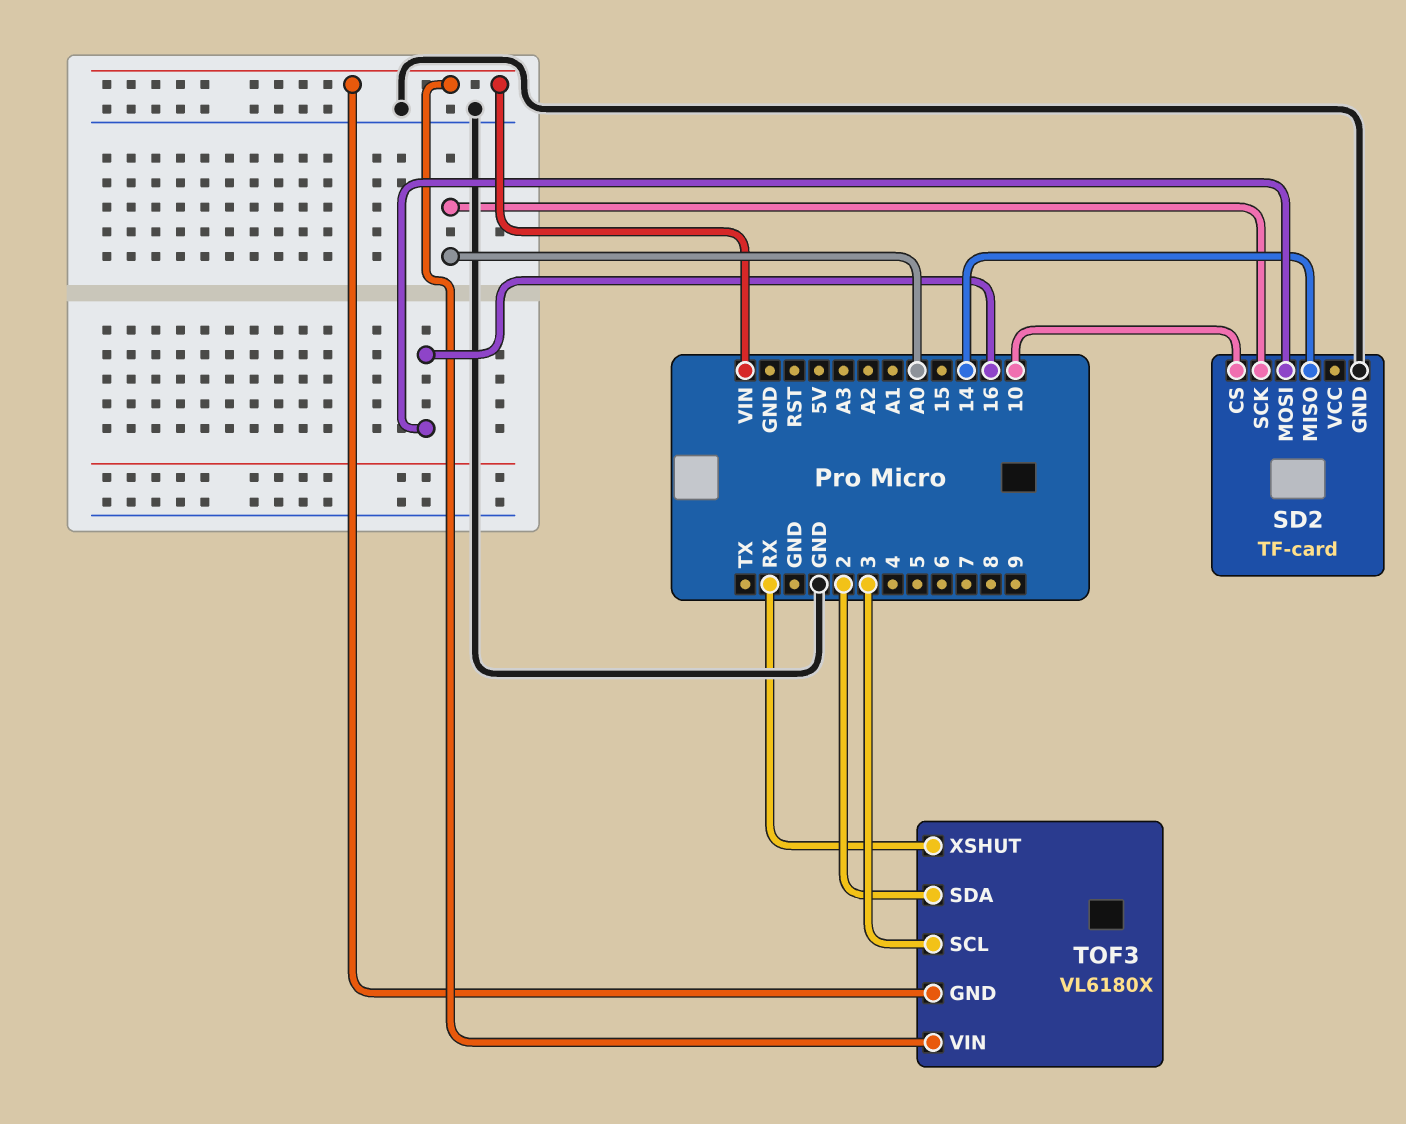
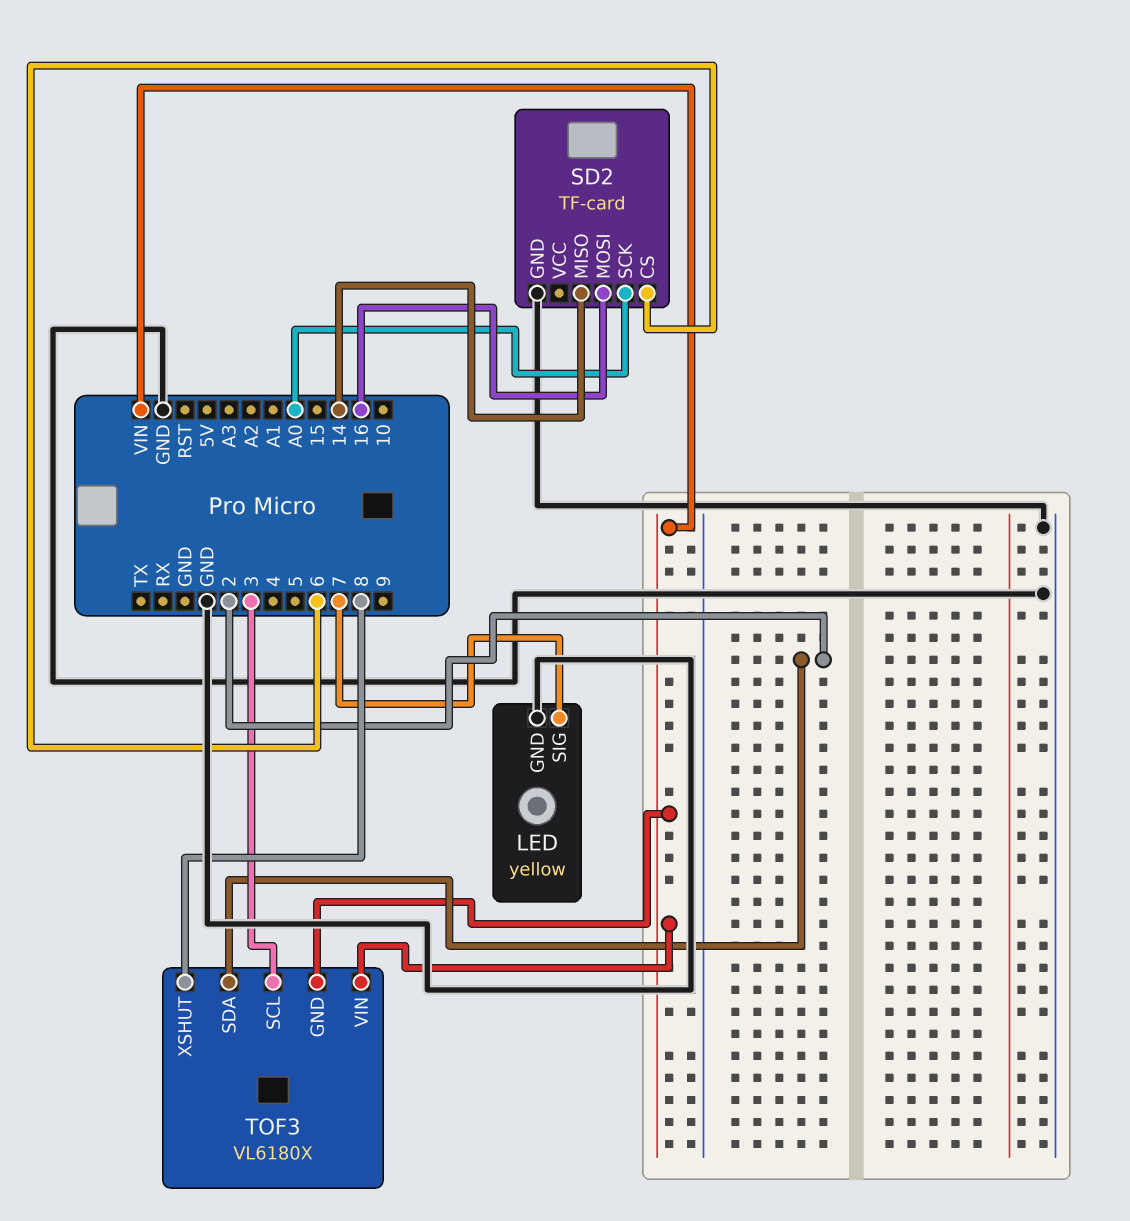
LED: none -> yellow
LED pin GND: none -> GND
LED pin SIG: none -> 7
SD2 pin CS: 10 -> 6
TOF3 pin XSHUT: RX -> 8

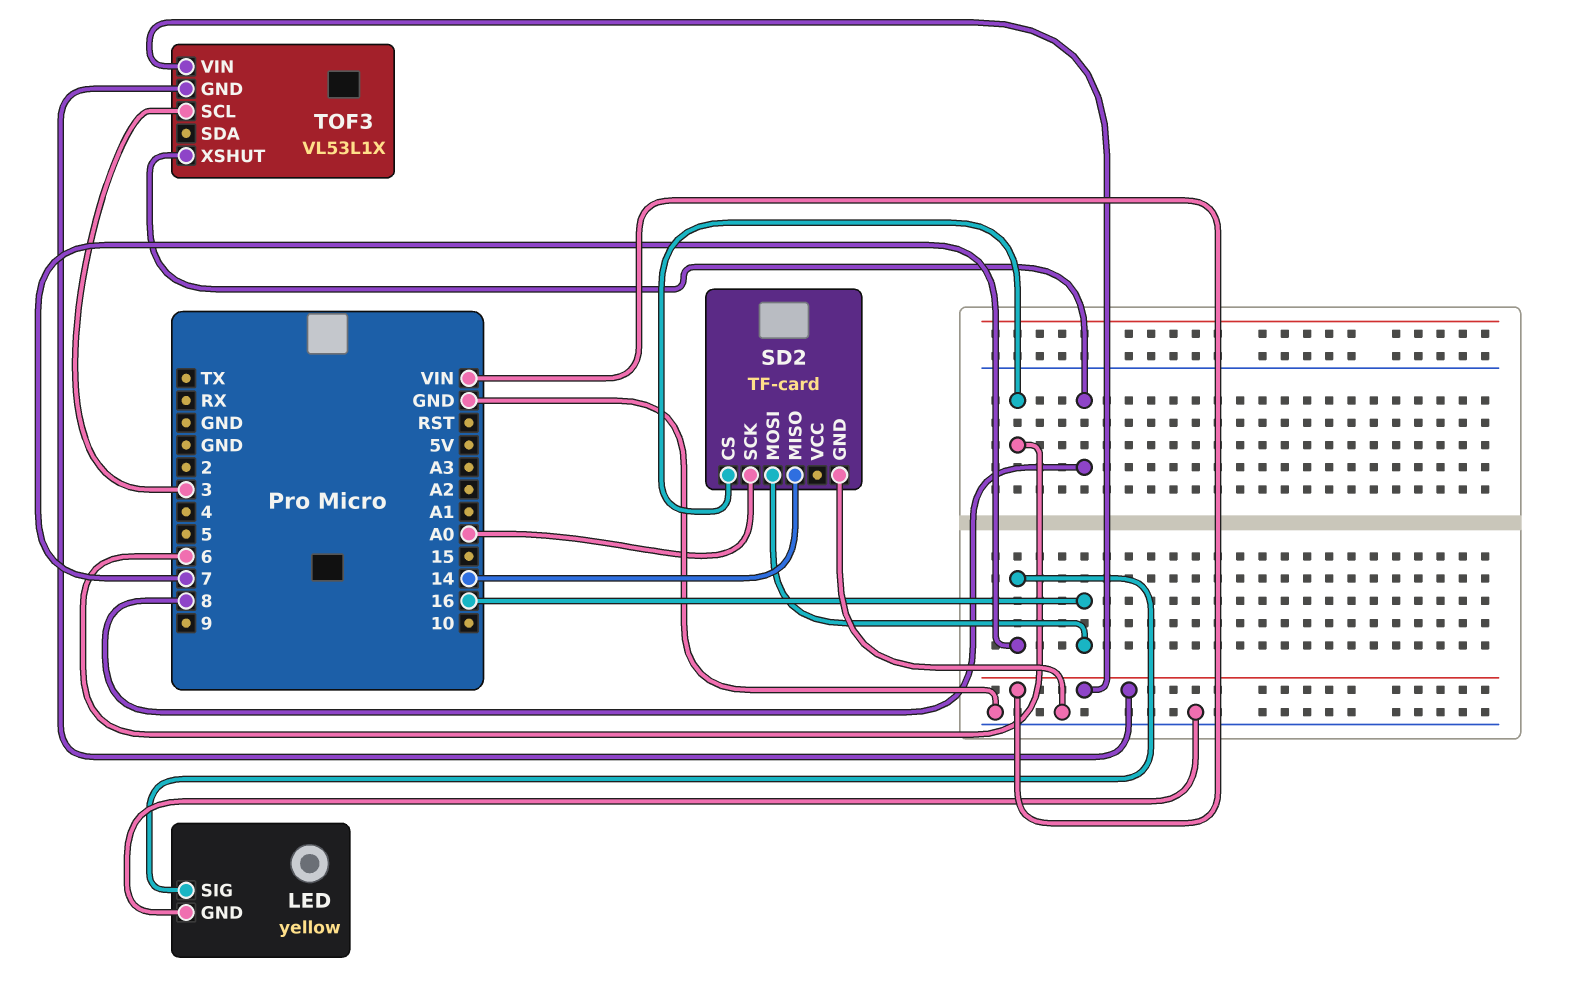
TOF3: VL6180X -> VL53L1X
TOF3 pin SDA: 2 -> none

